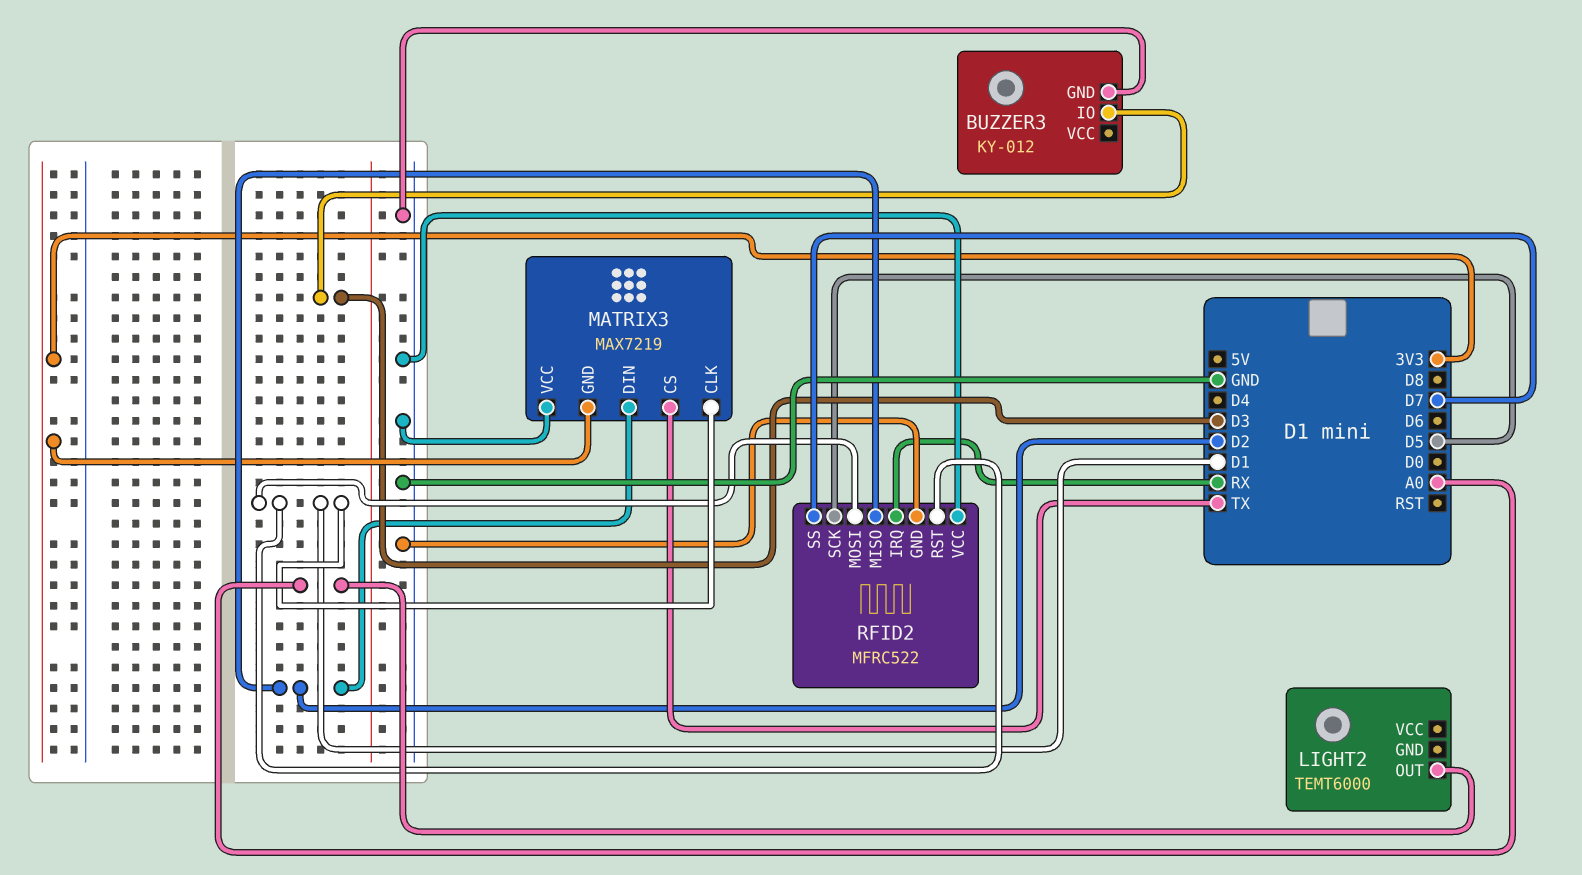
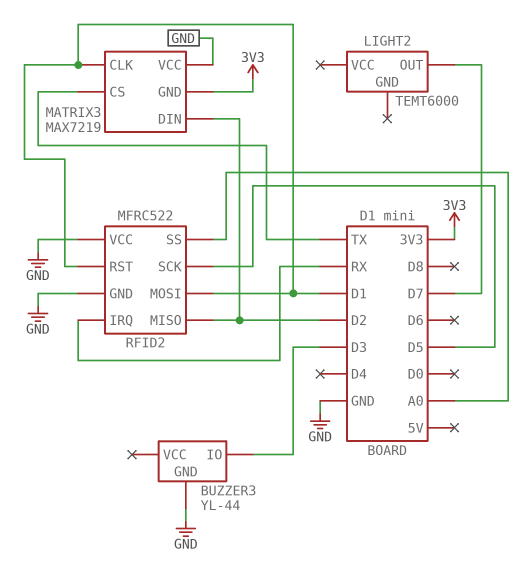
BUZZER3: KY-012 -> YL-44
LIGHT2 pin OUT: A0 -> D7
RFID2 pin SS: D7 -> A0

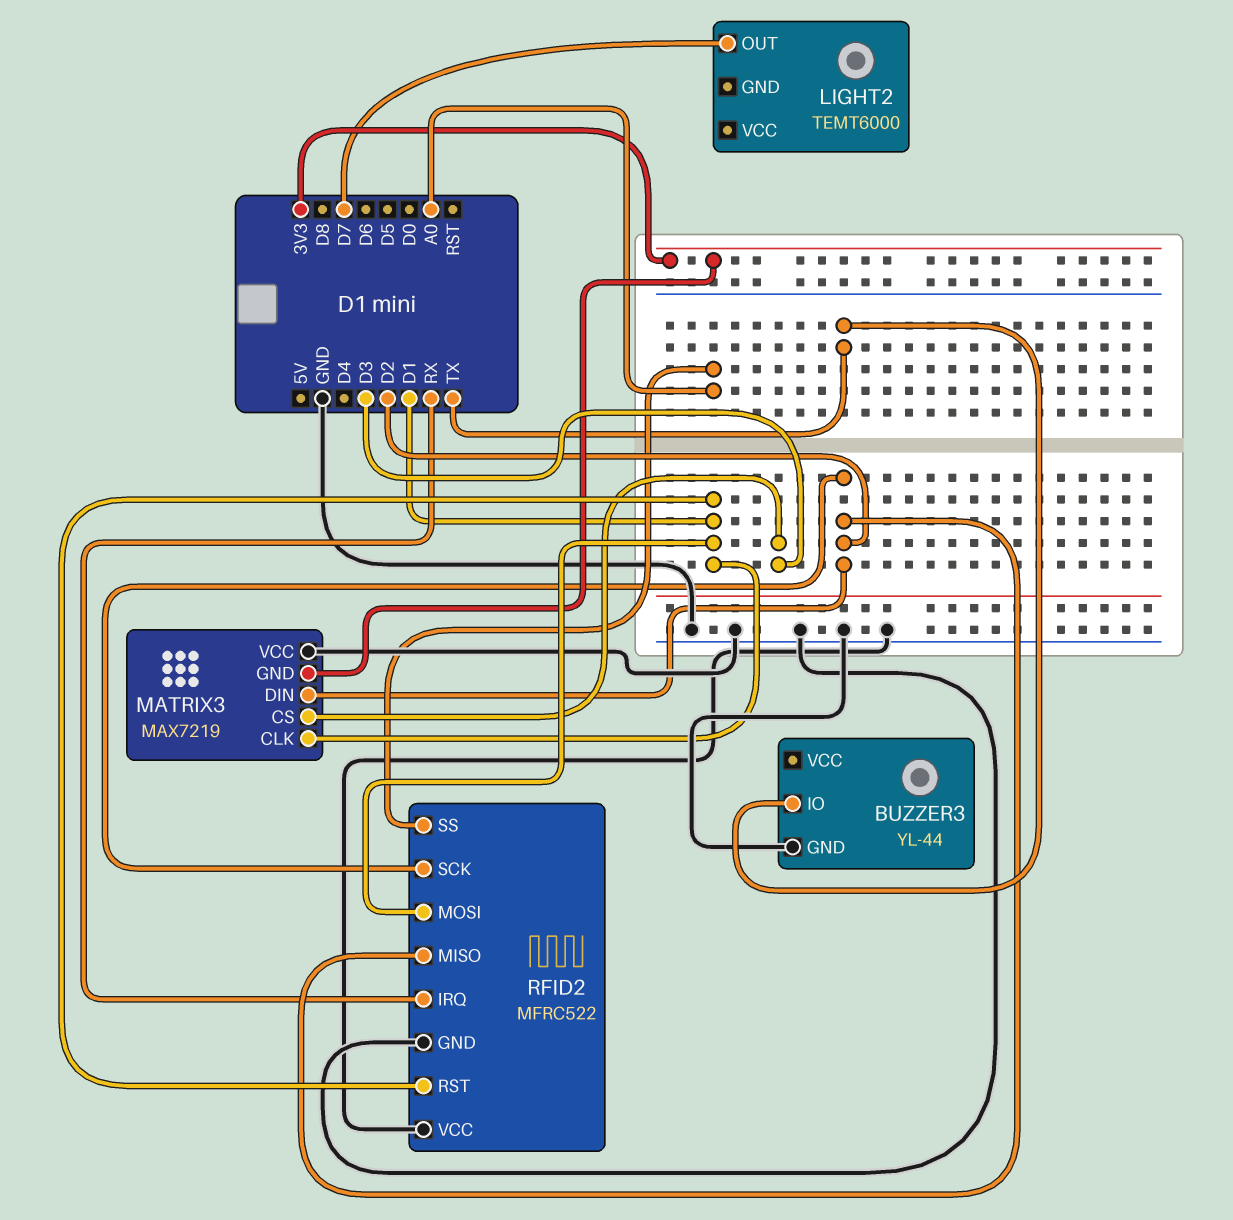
BUZZER3 pin IO: D3 -> TX
MATRIX3 pin CS: TX -> D3
RFID2 pin SCK: D5 -> D2

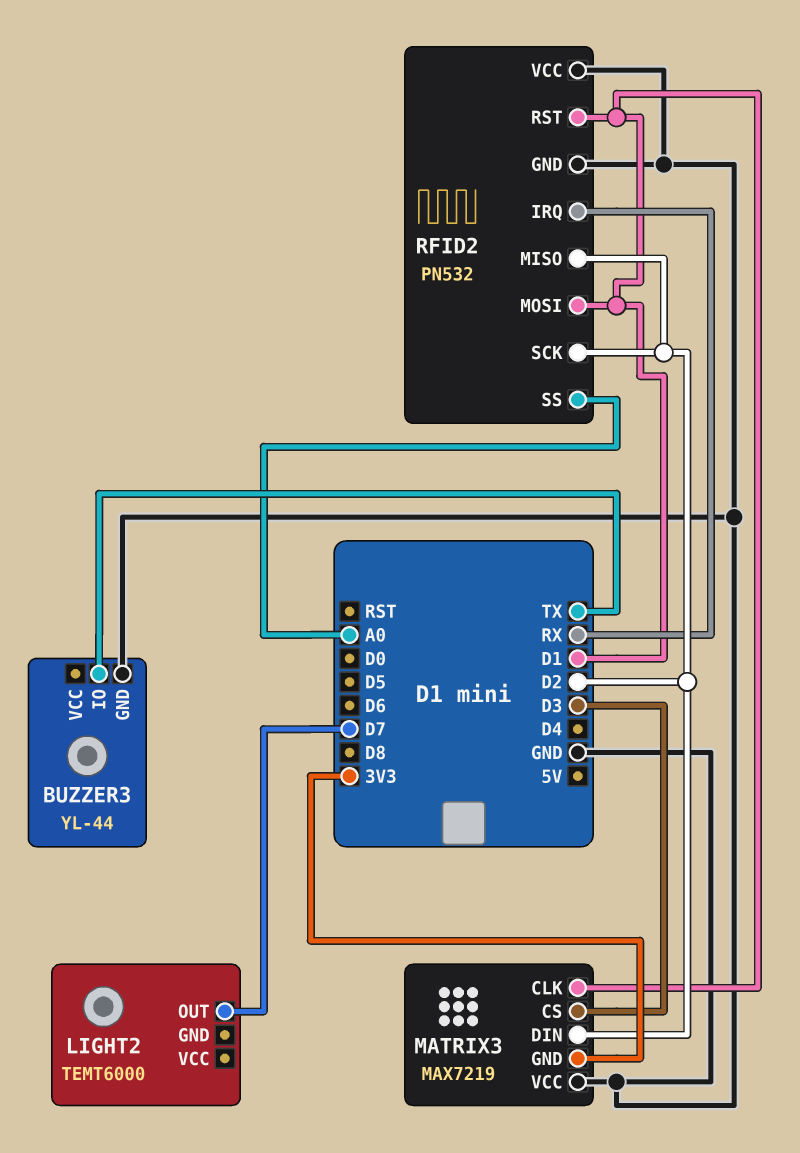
RFID2: MFRC522 -> PN532

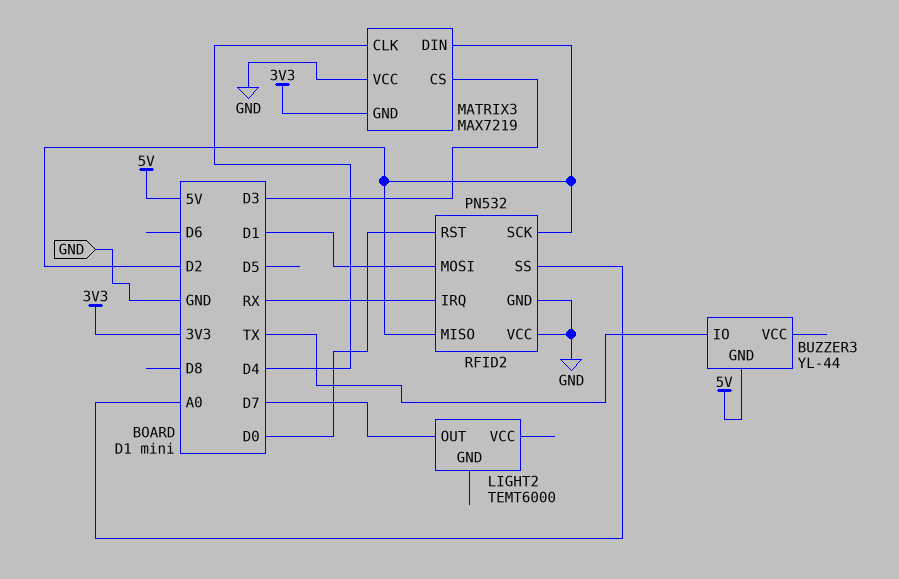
BUZZER3 pin GND: GND -> 5V
MATRIX3 pin CLK: D1 -> D4
RFID2 pin RST: D1 -> D0

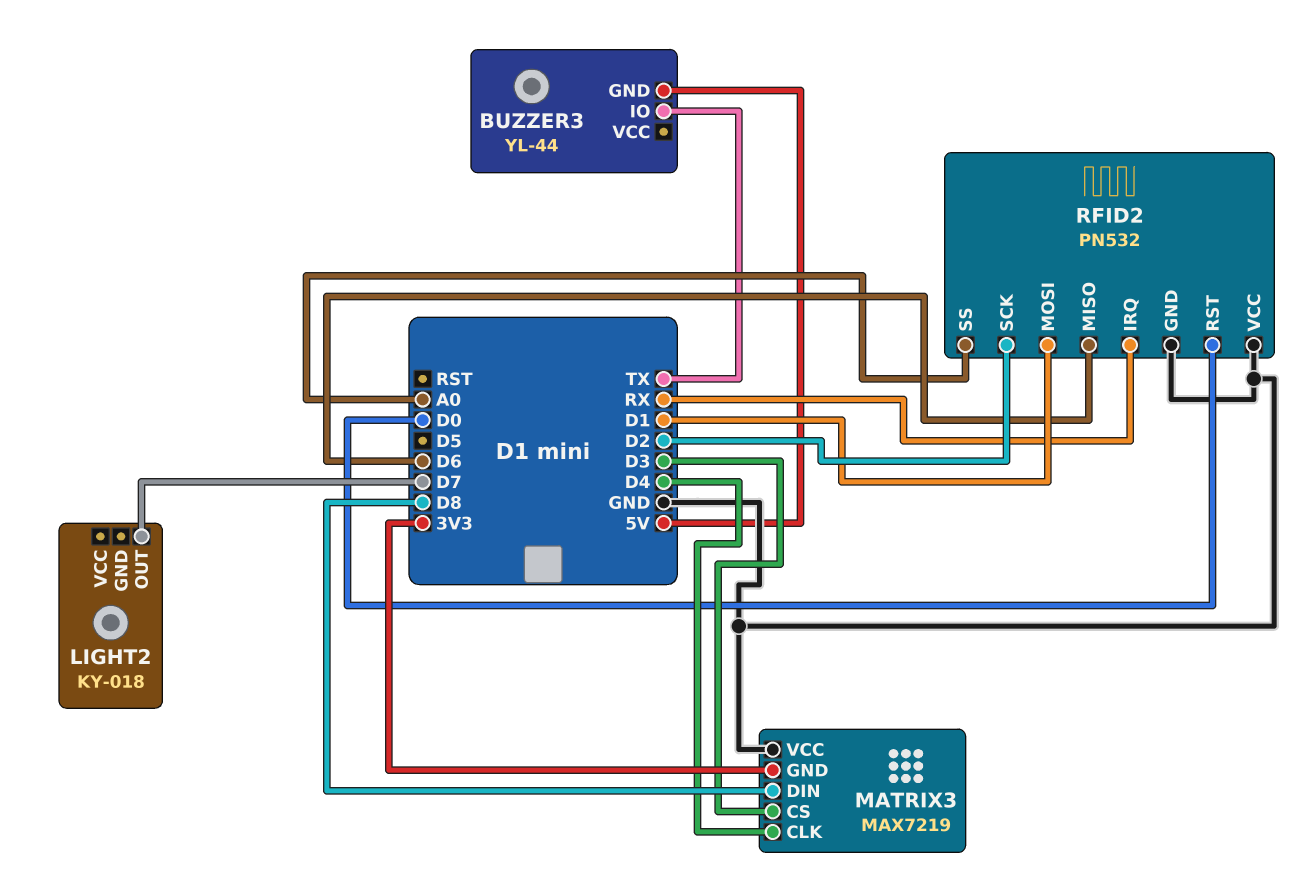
LIGHT2: TEMT6000 -> KY-018
MATRIX3 pin DIN: D2 -> D8
RFID2 pin MISO: D2 -> D6

